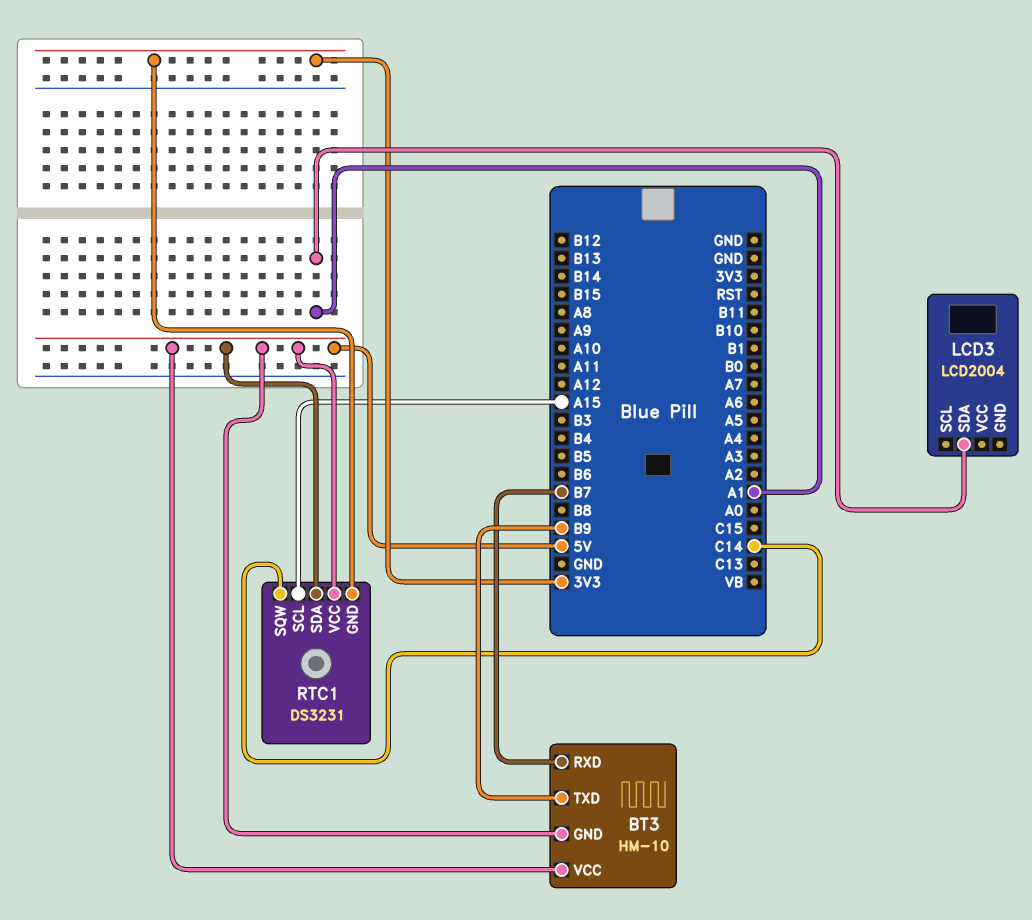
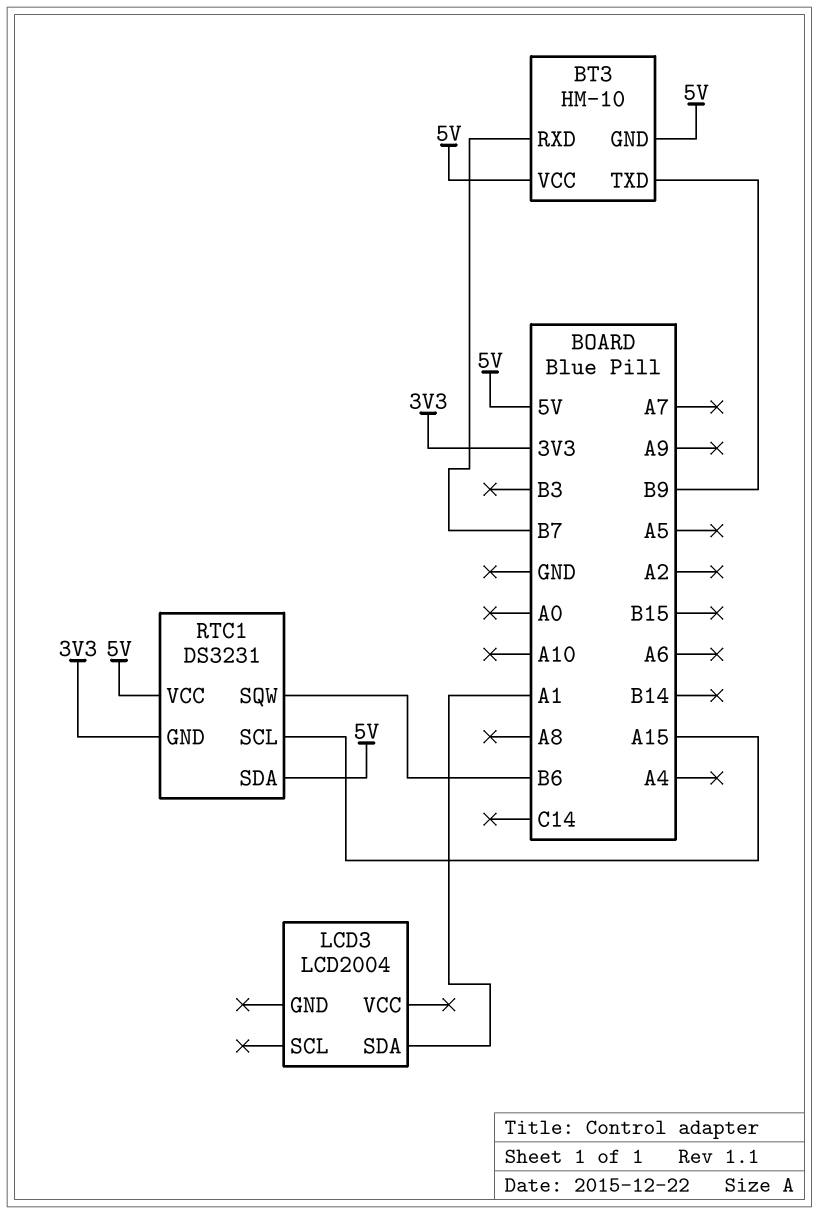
RTC1 pin SQW: C14 -> B6

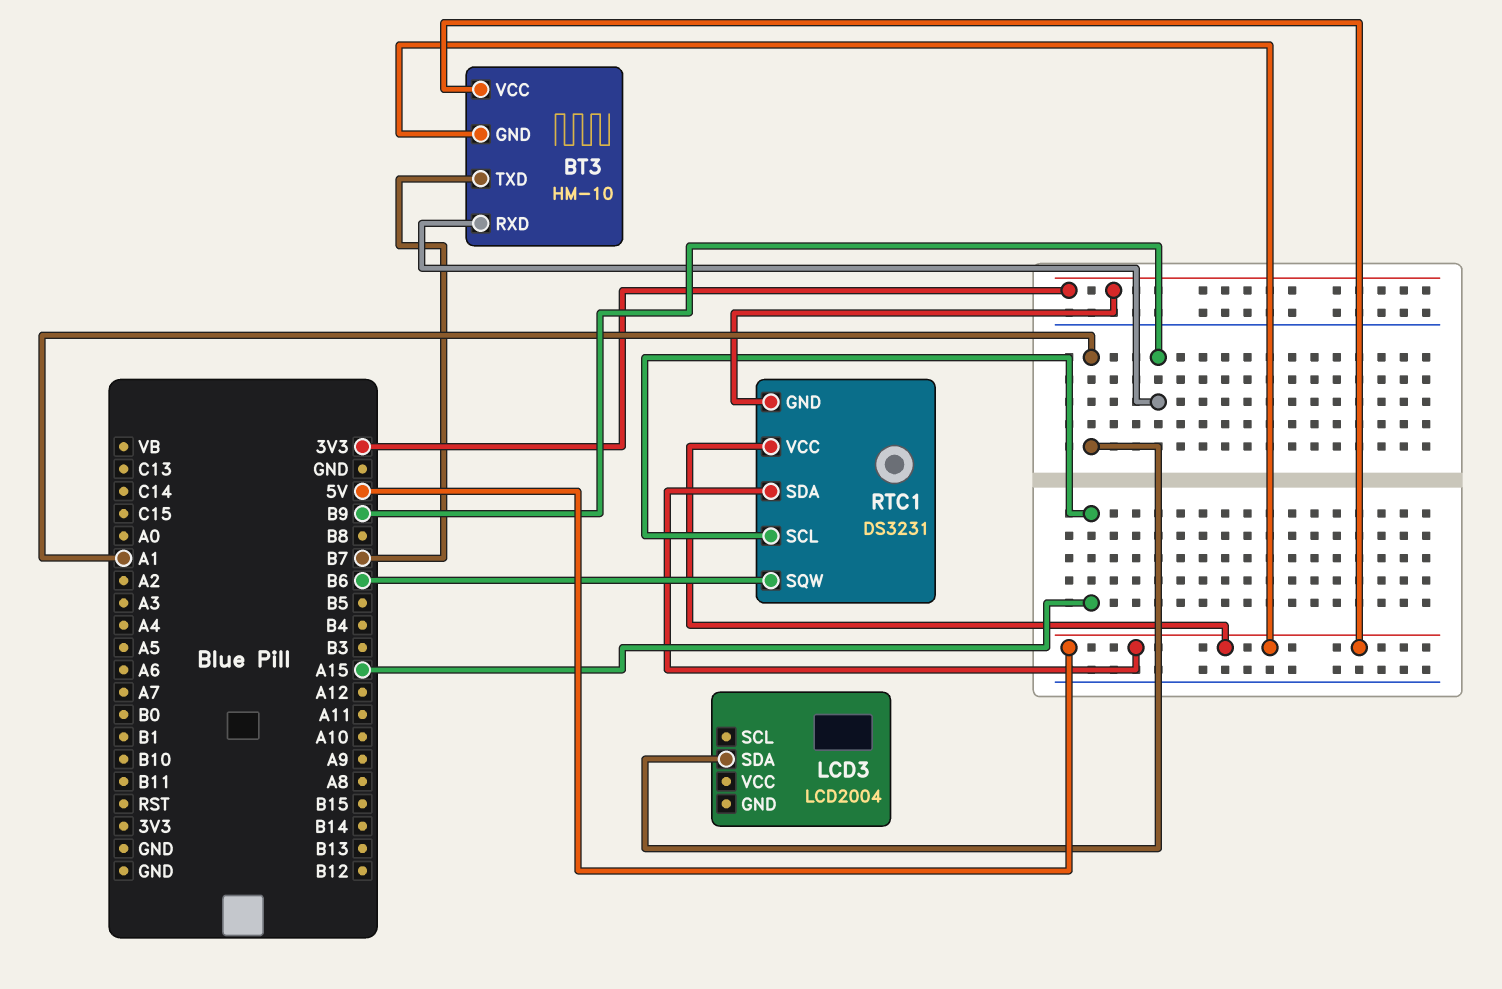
BT3 pin RXD: B7 -> B9
BT3 pin TXD: B9 -> B7

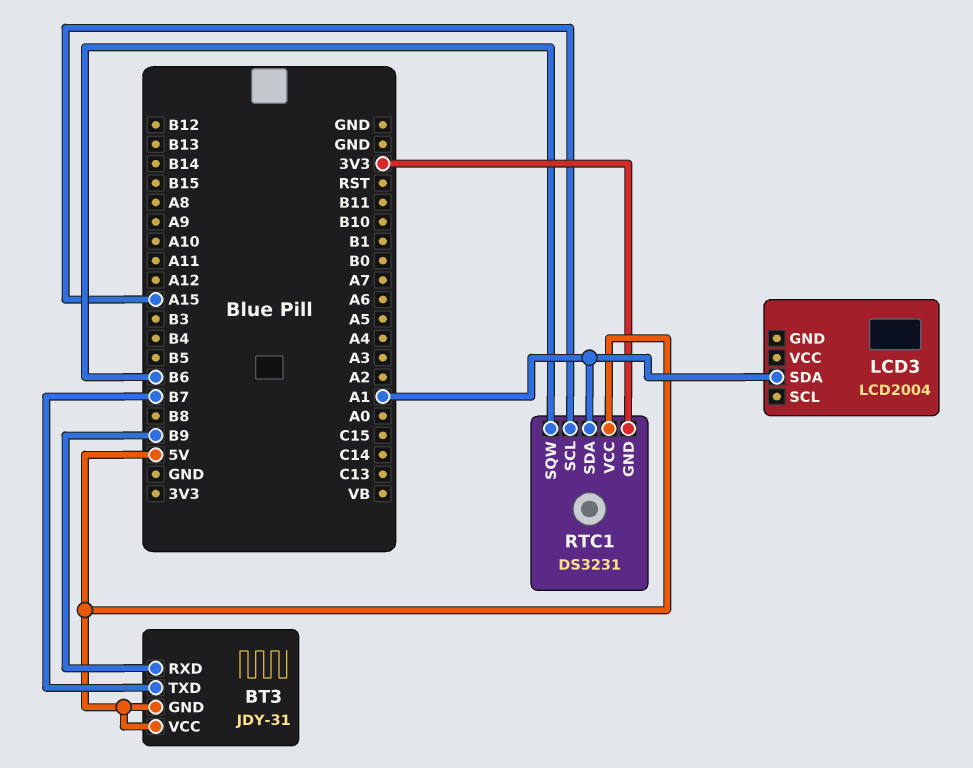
BT3: HM-10 -> JDY-31
RTC1 pin SDA: 5V -> A1

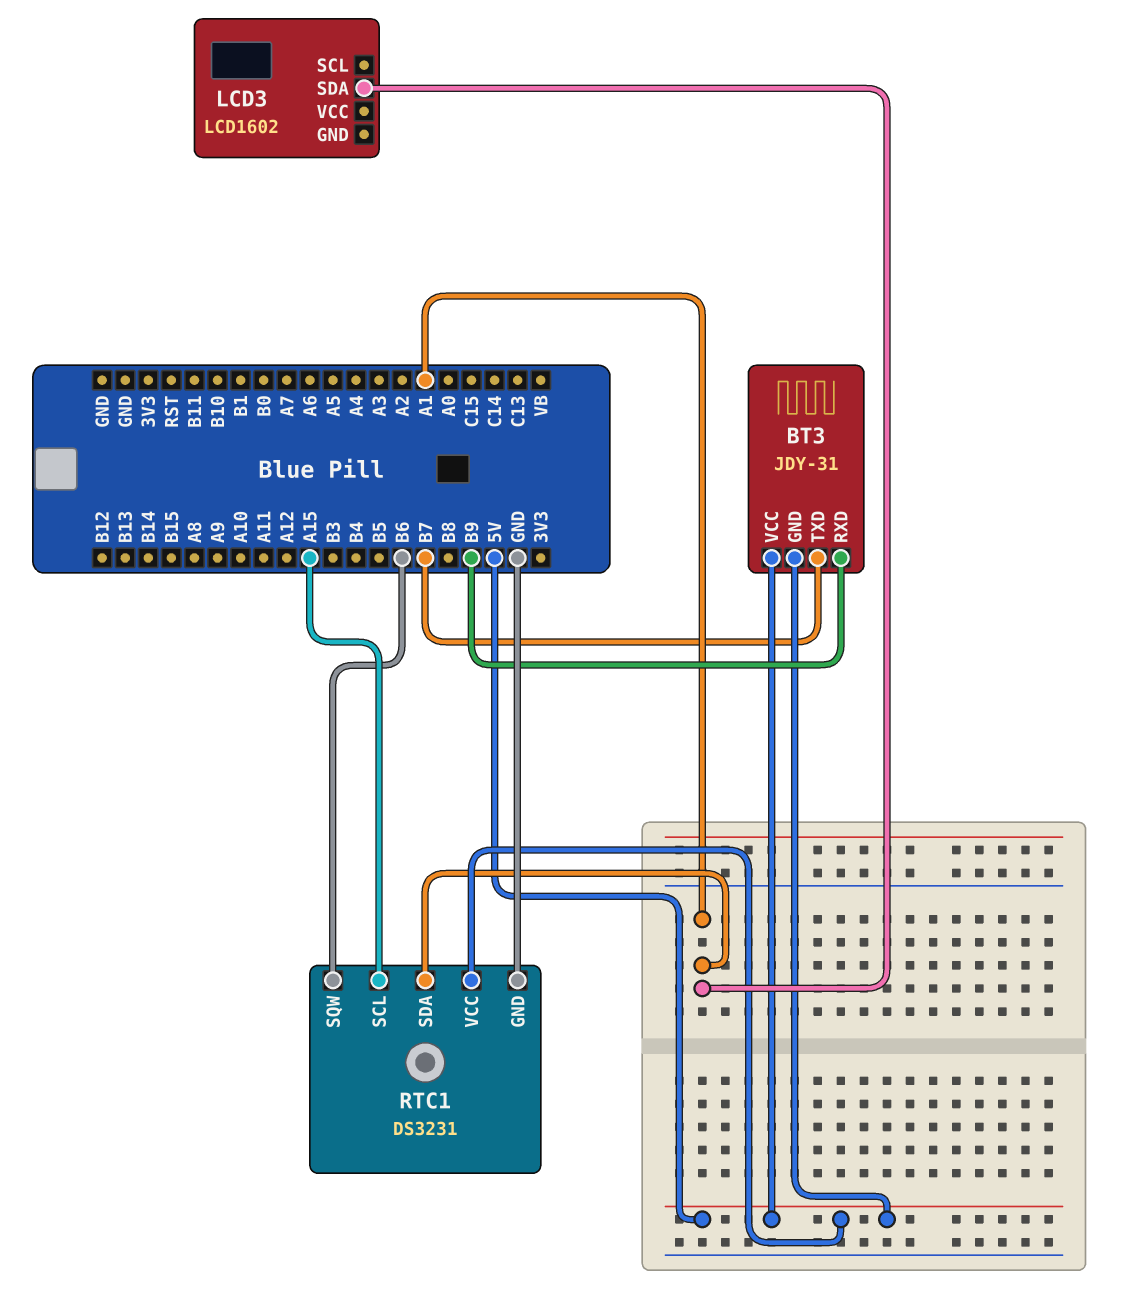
LCD3: LCD2004 -> LCD1602
RTC1 pin GND: 3V3 -> GND

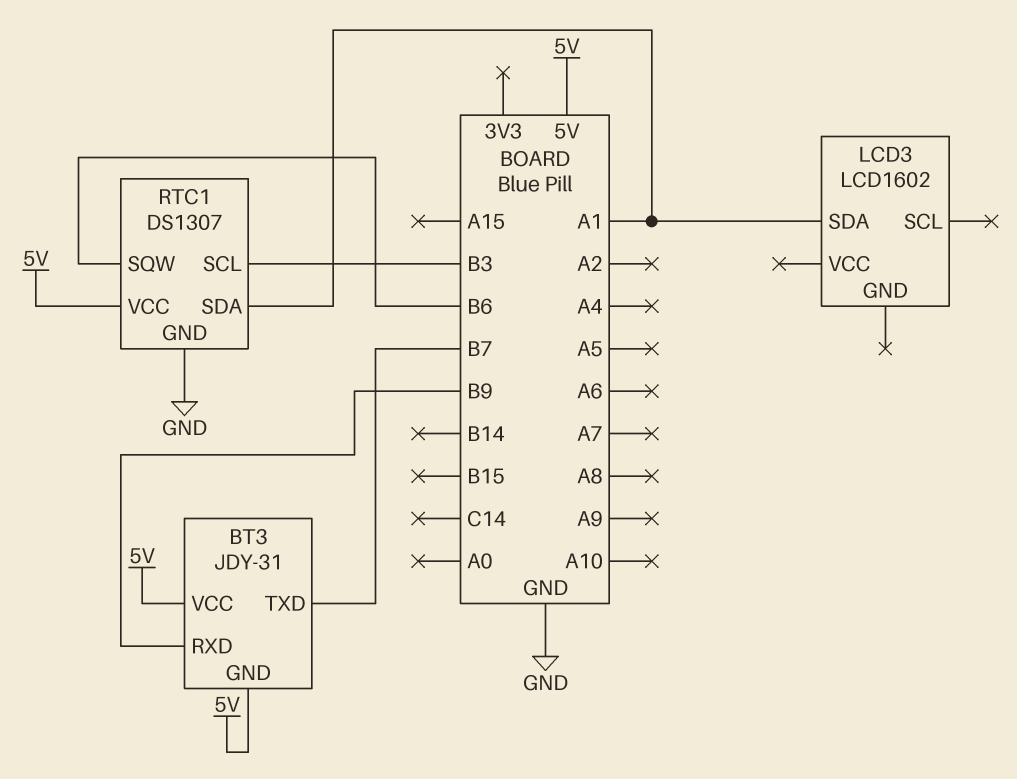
RTC1: DS3231 -> DS1307
RTC1 pin SCL: A15 -> B3

